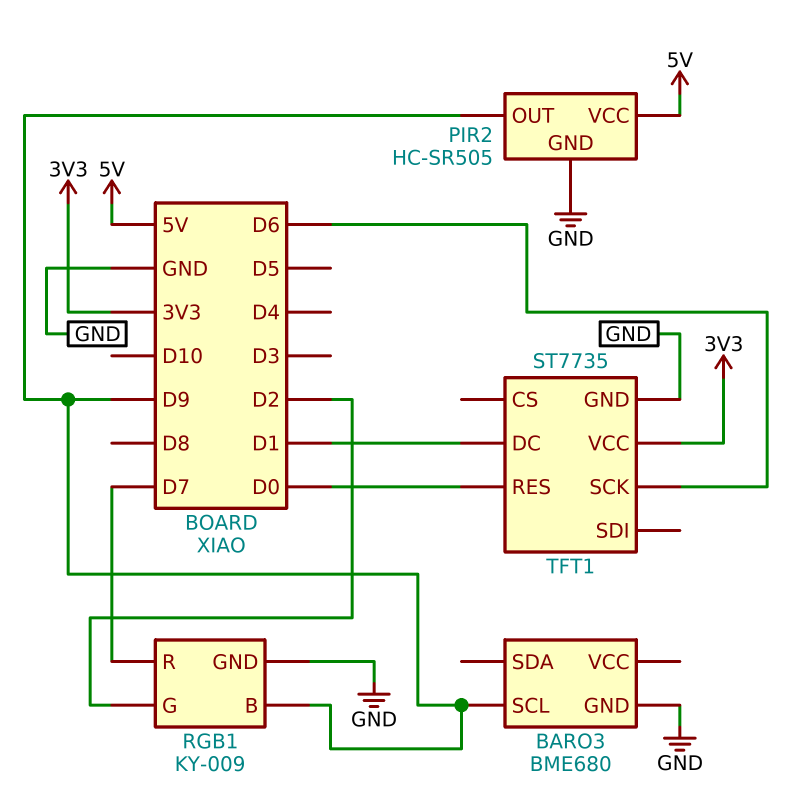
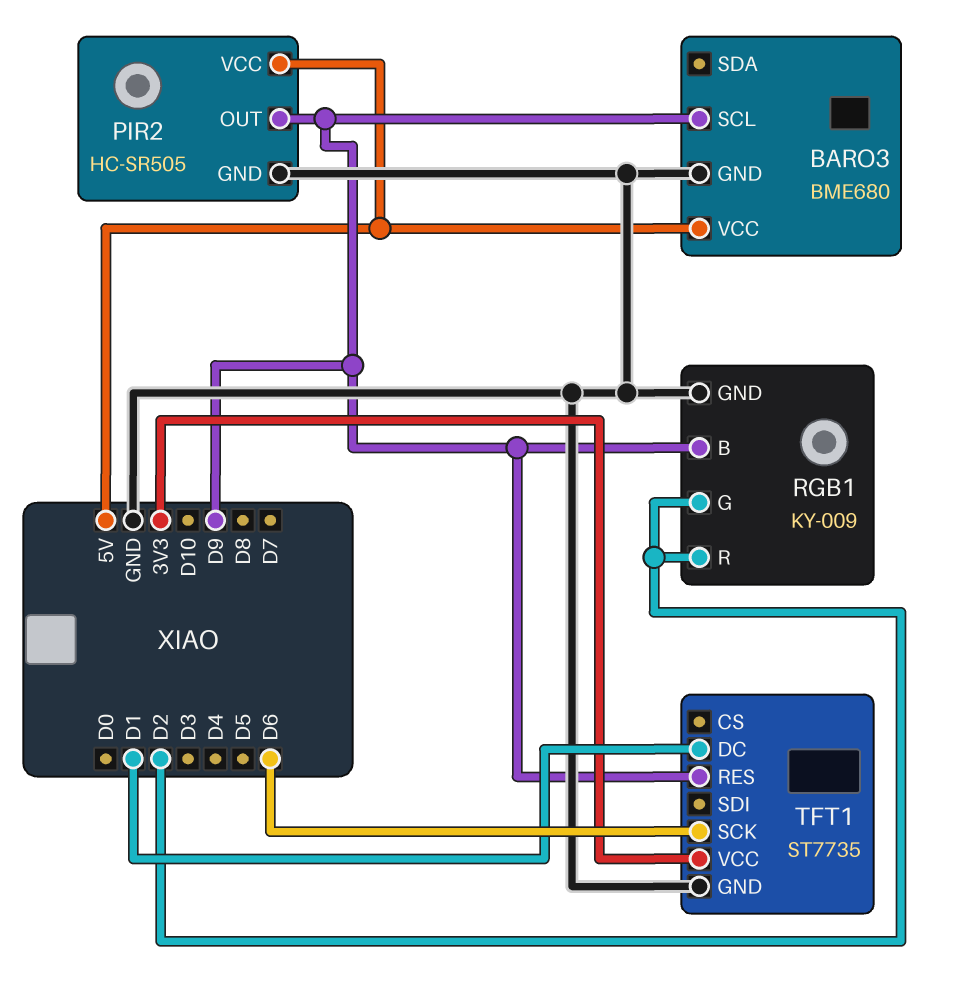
BARO3 pin VCC: none -> 5V
RGB1 pin R: D7 -> D2
TFT1 pin RES: D0 -> D9

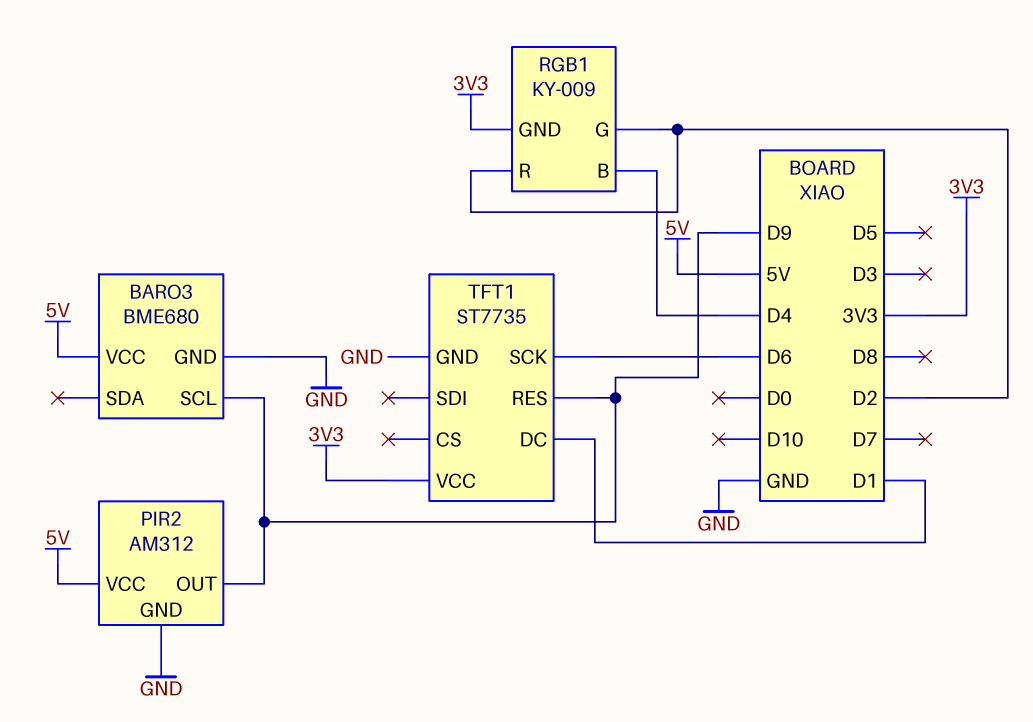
PIR2: HC-SR505 -> AM312
RGB1 pin B: D9 -> D4
RGB1 pin GND: GND -> 3V3

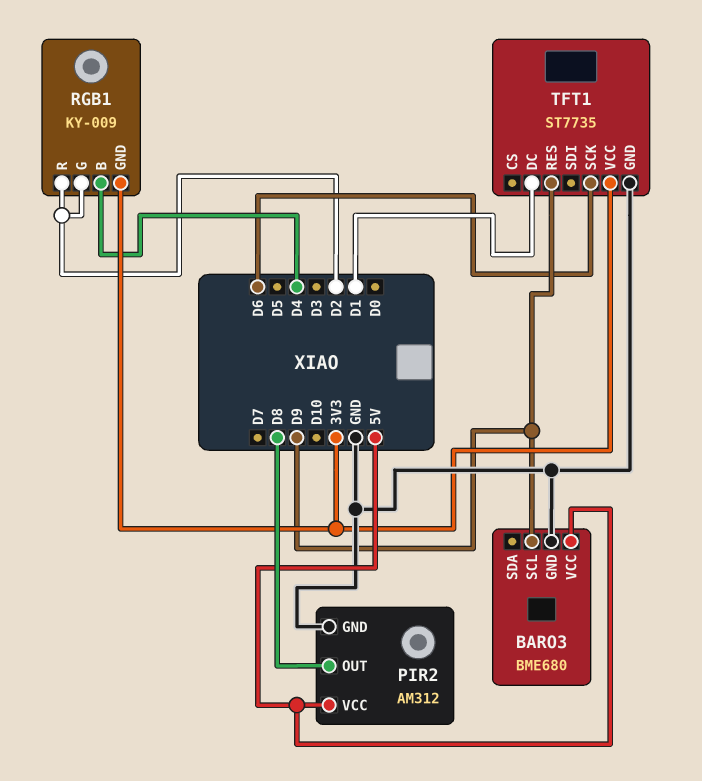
PIR2 pin OUT: D9 -> D8

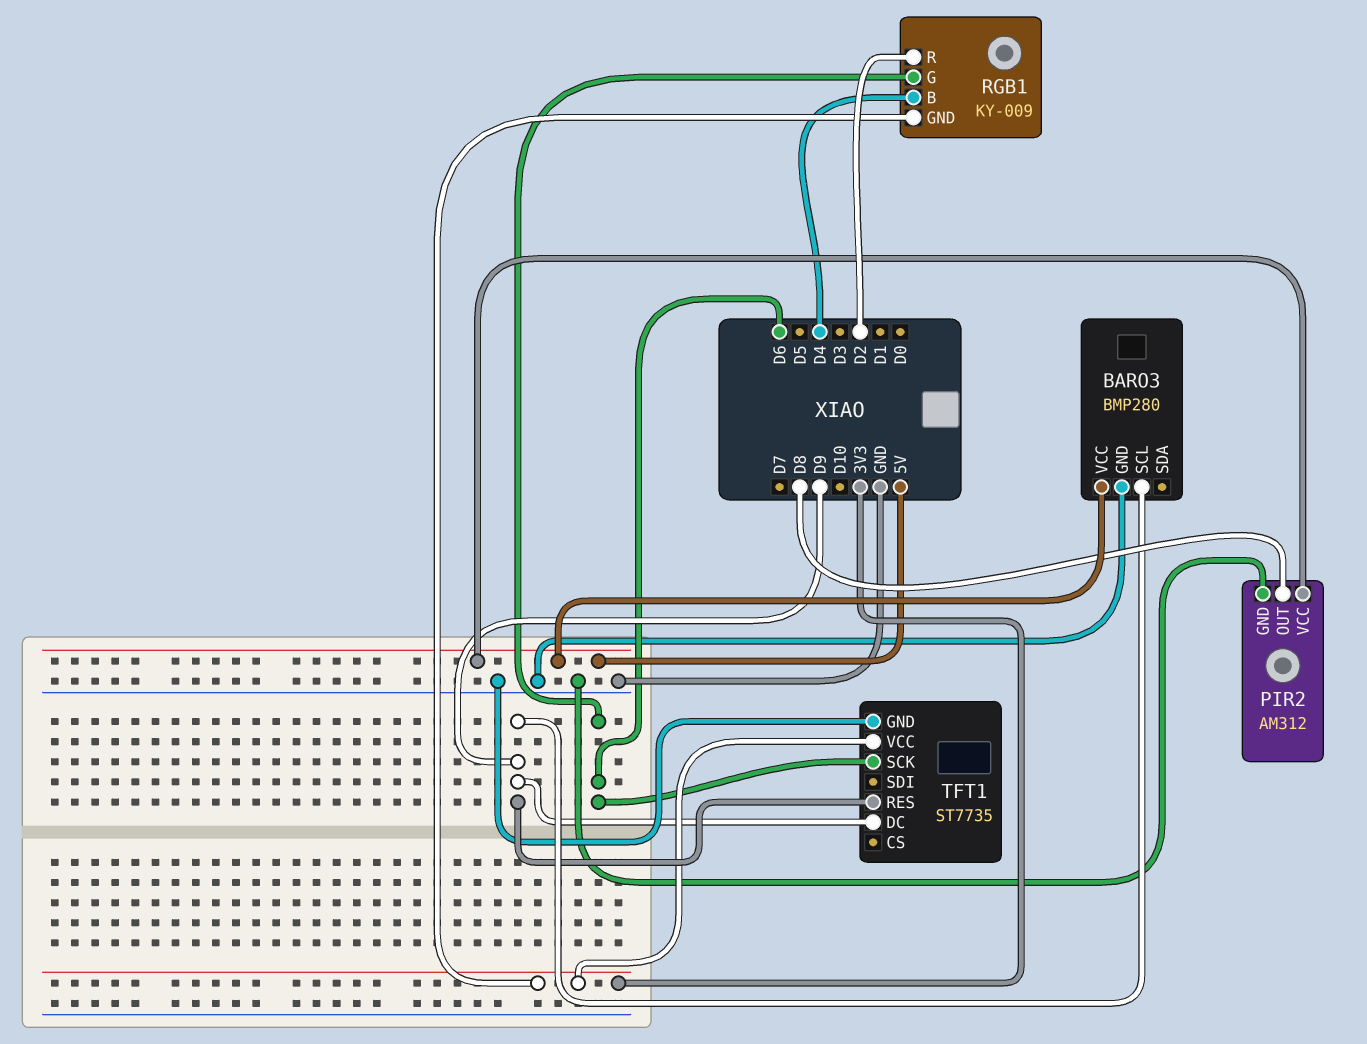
BARO3: BME680 -> BMP280
RGB1 pin G: D2 -> D6
TFT1 pin DC: D1 -> D9

